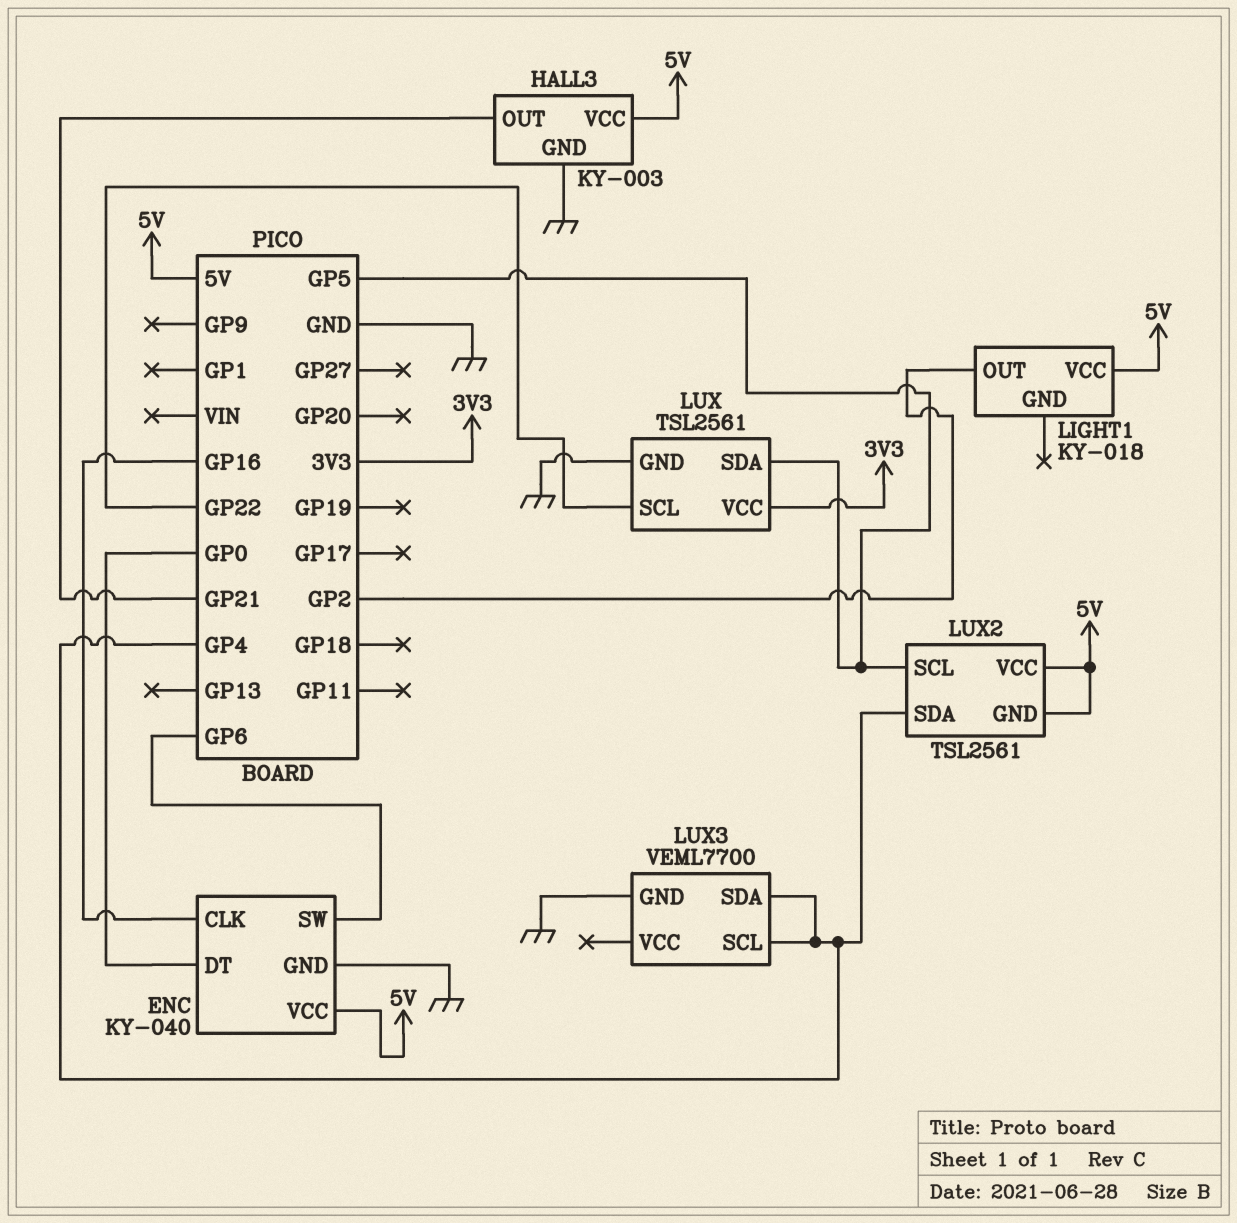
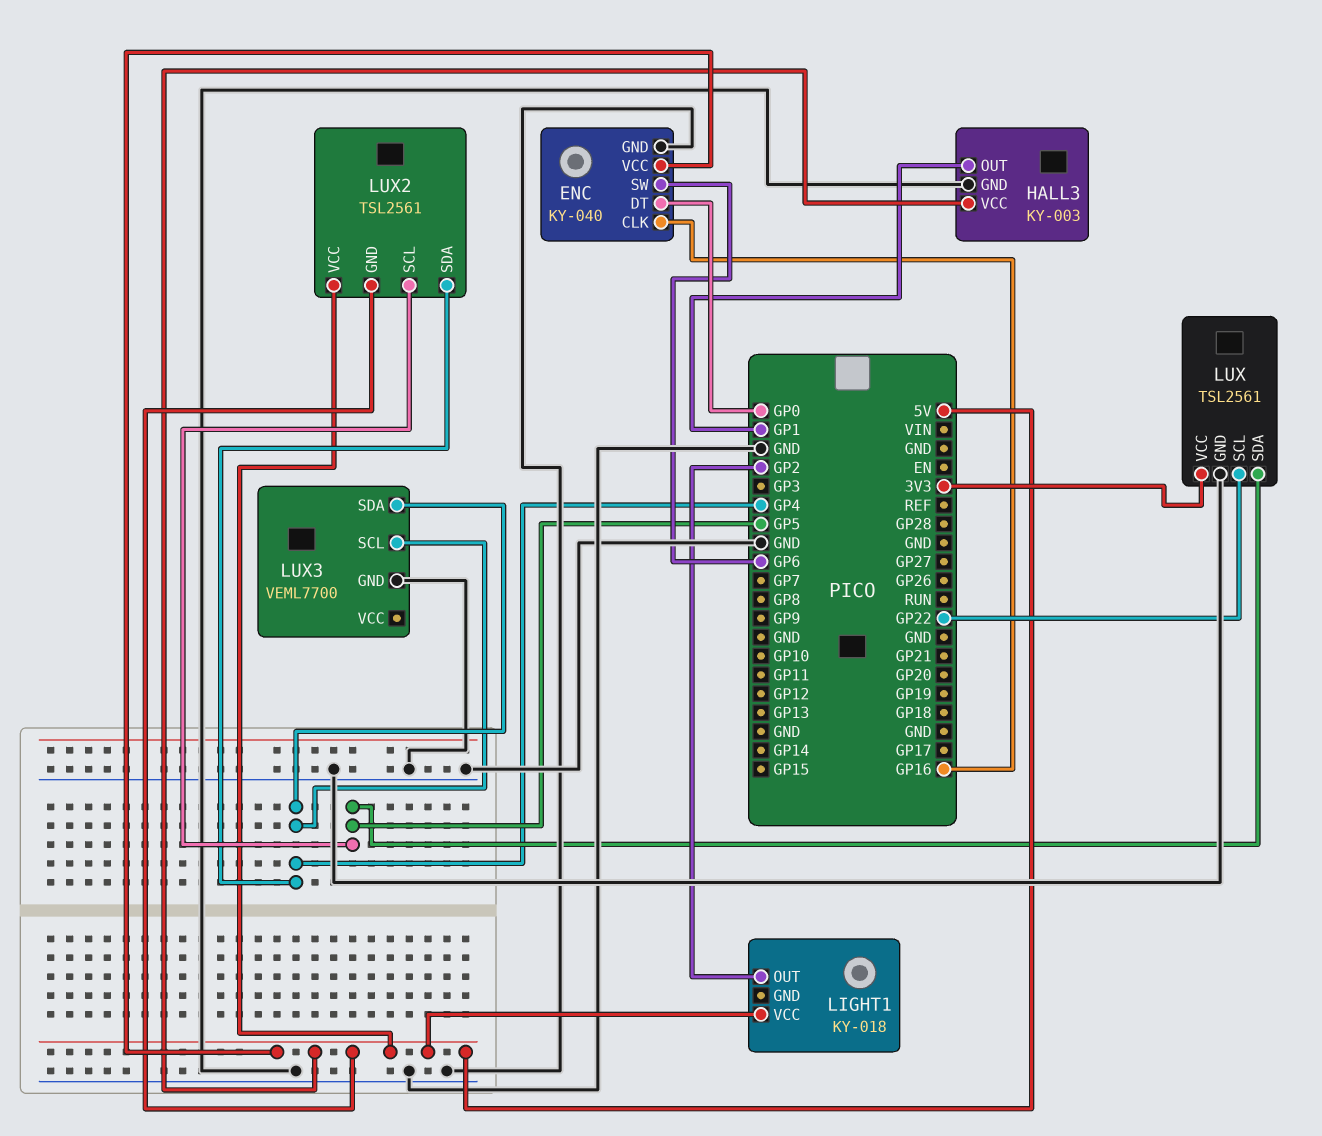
HALL3 pin OUT: GP21 -> GP1

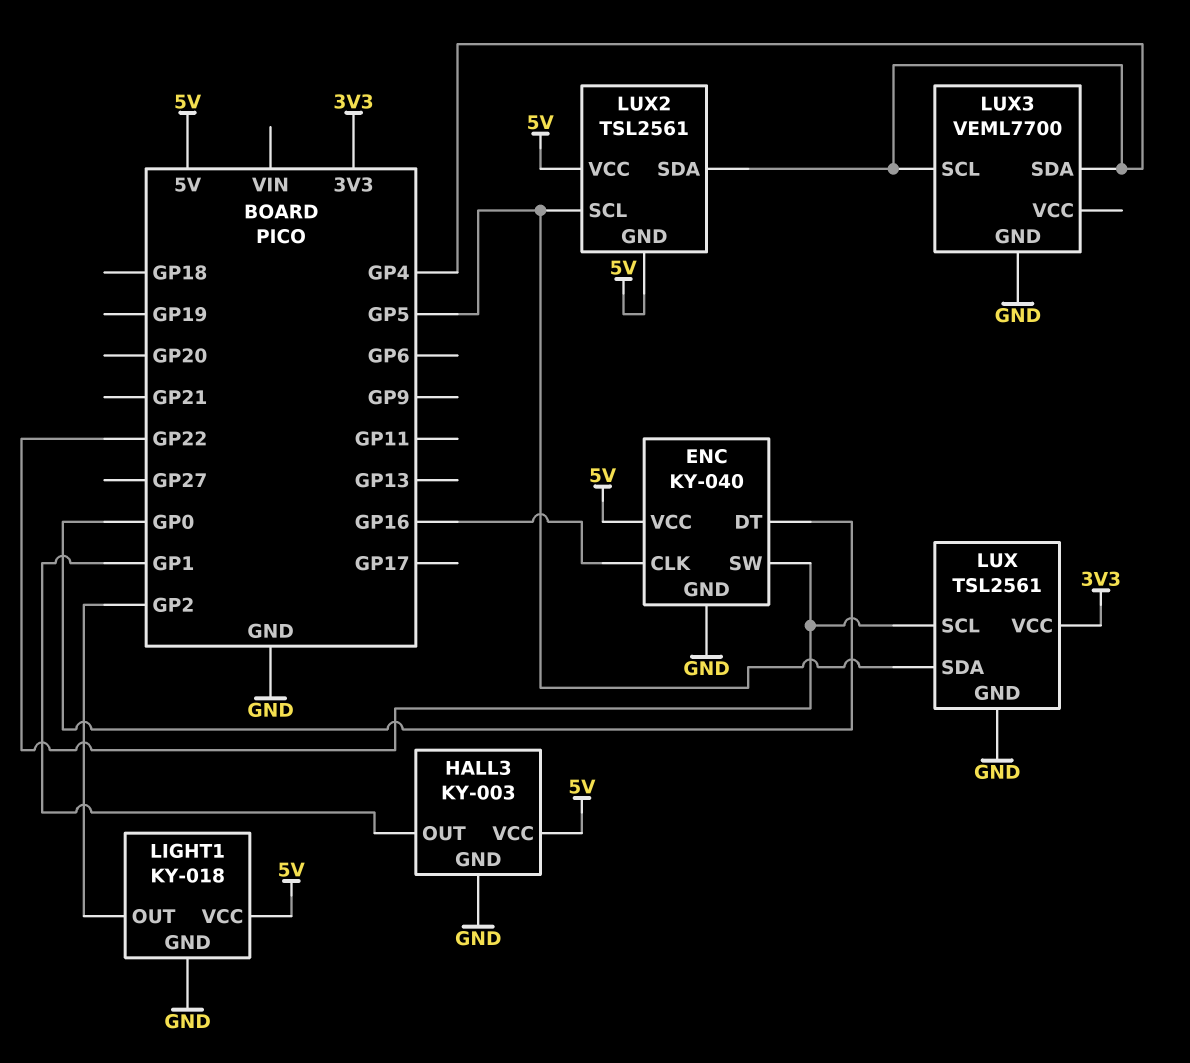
ENC pin SW: GP6 -> GP22
LIGHT1 pin GND: none -> GND

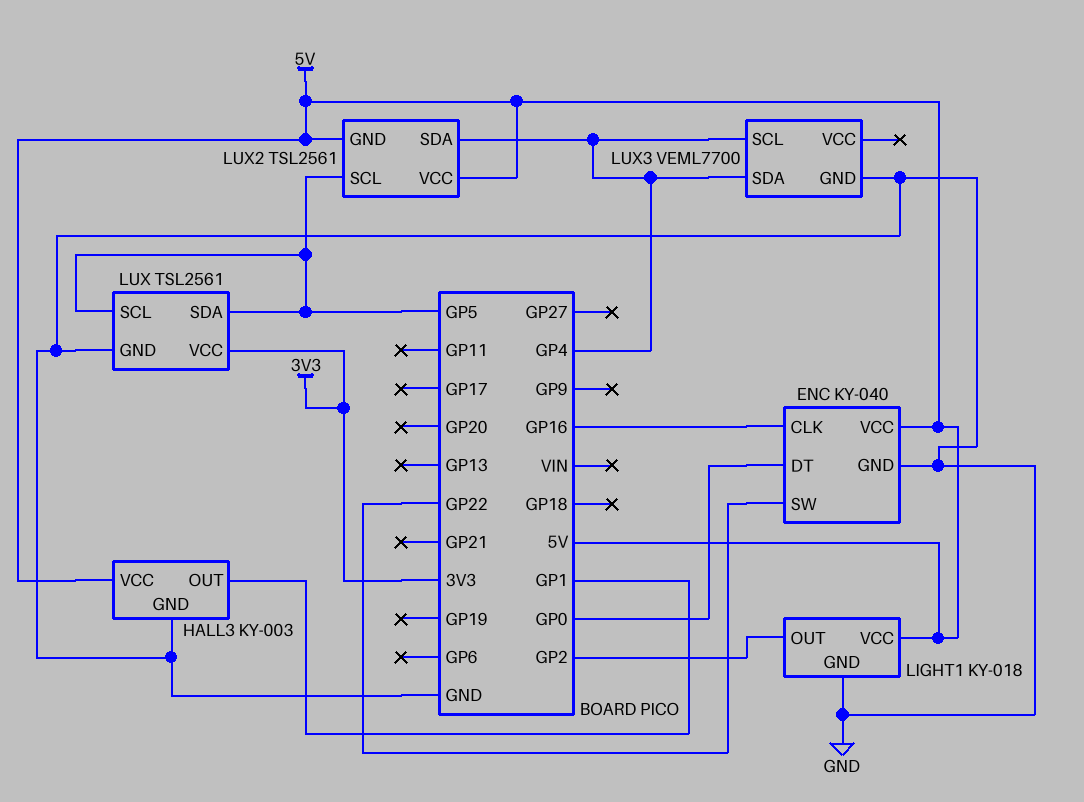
LUX pin SCL: GP22 -> GP5

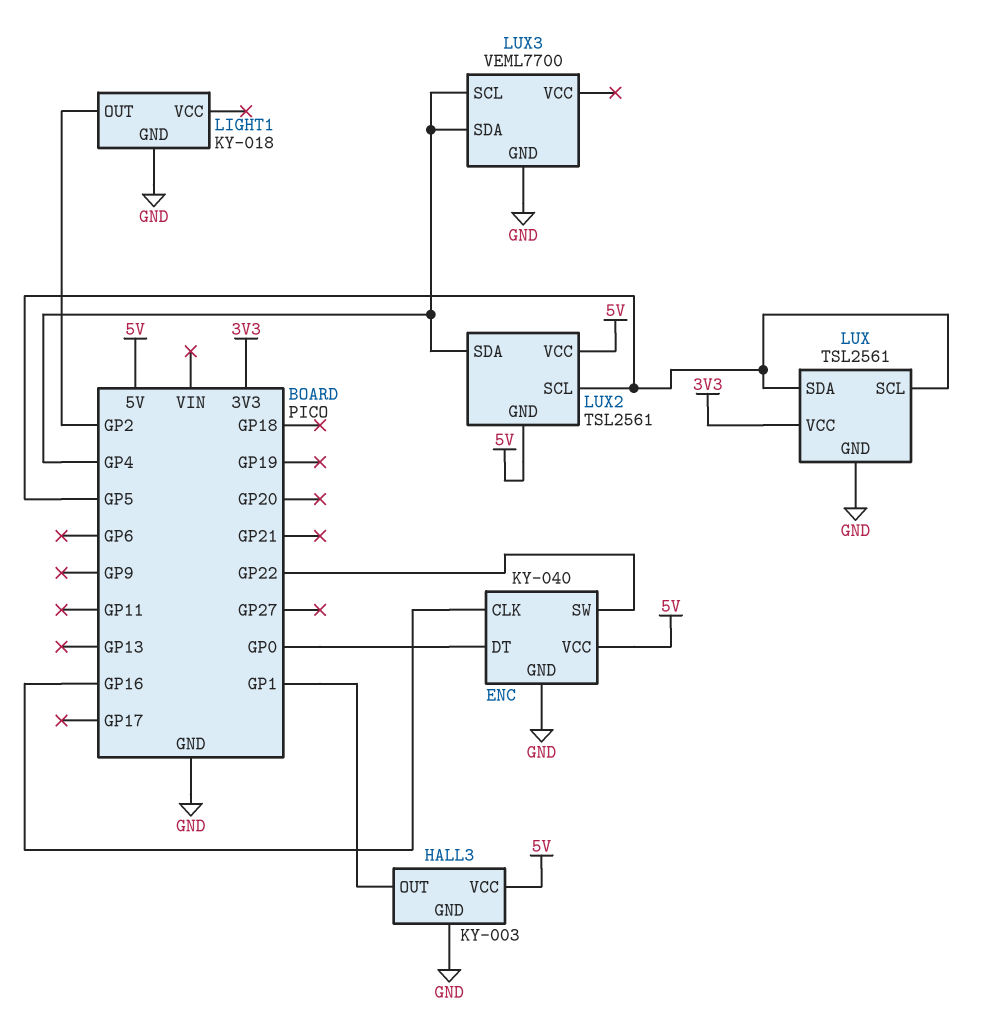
LIGHT1 pin VCC: 5V -> none

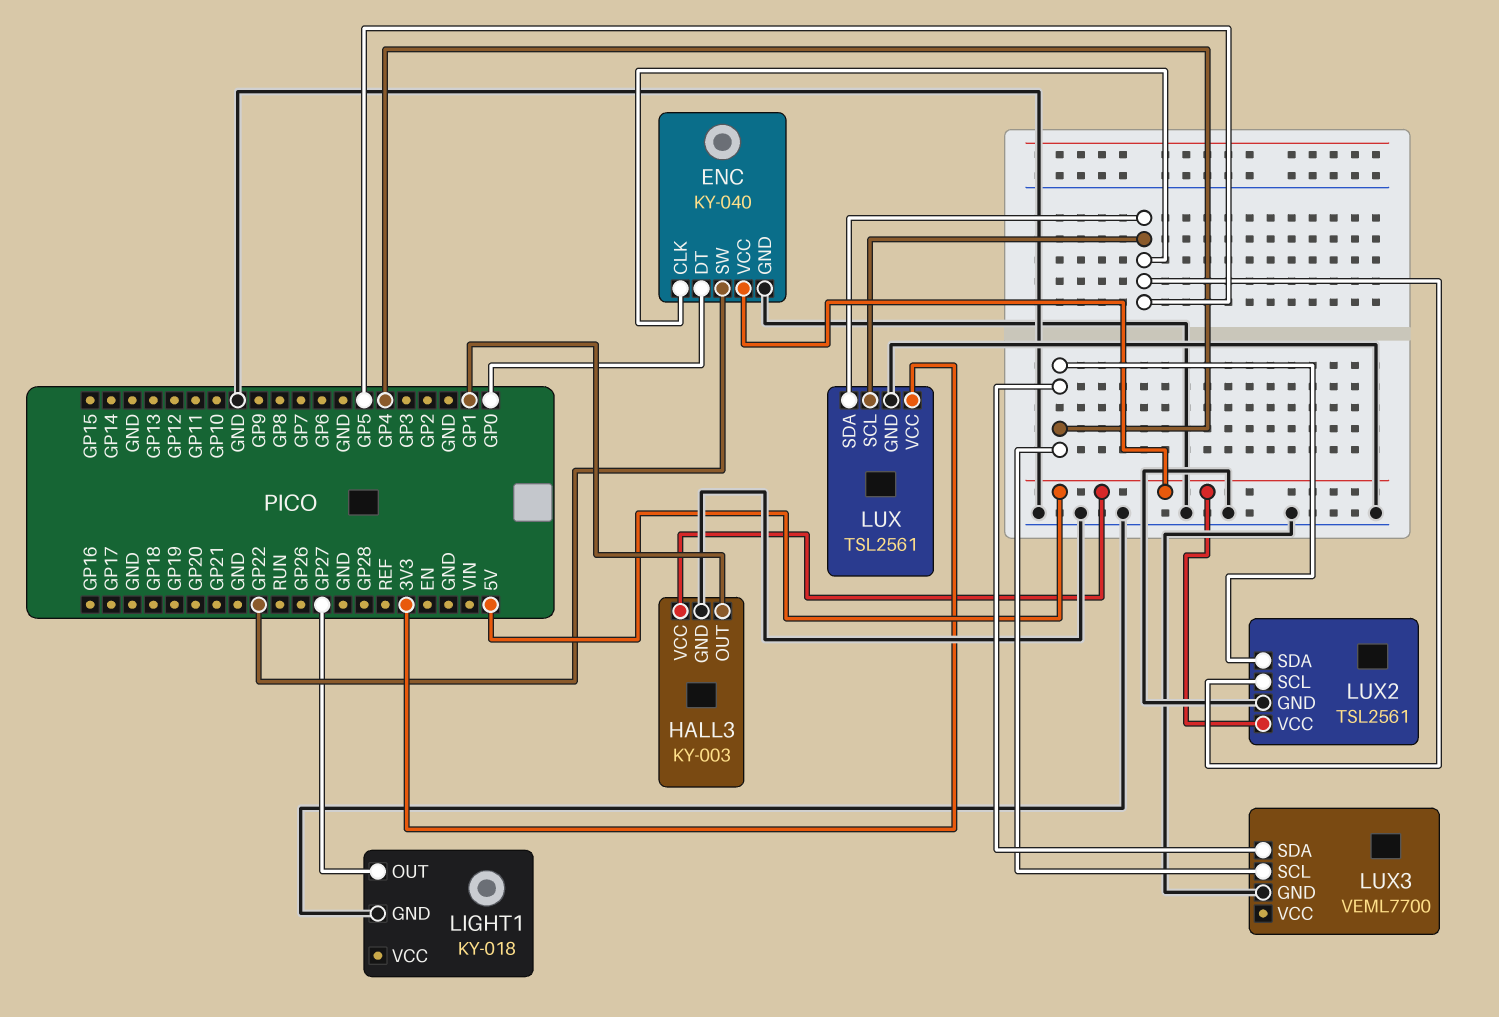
ENC pin CLK: GP16 -> GP5
LIGHT1 pin OUT: GP2 -> GP27
LUX2 pin GND: 5V -> GND

